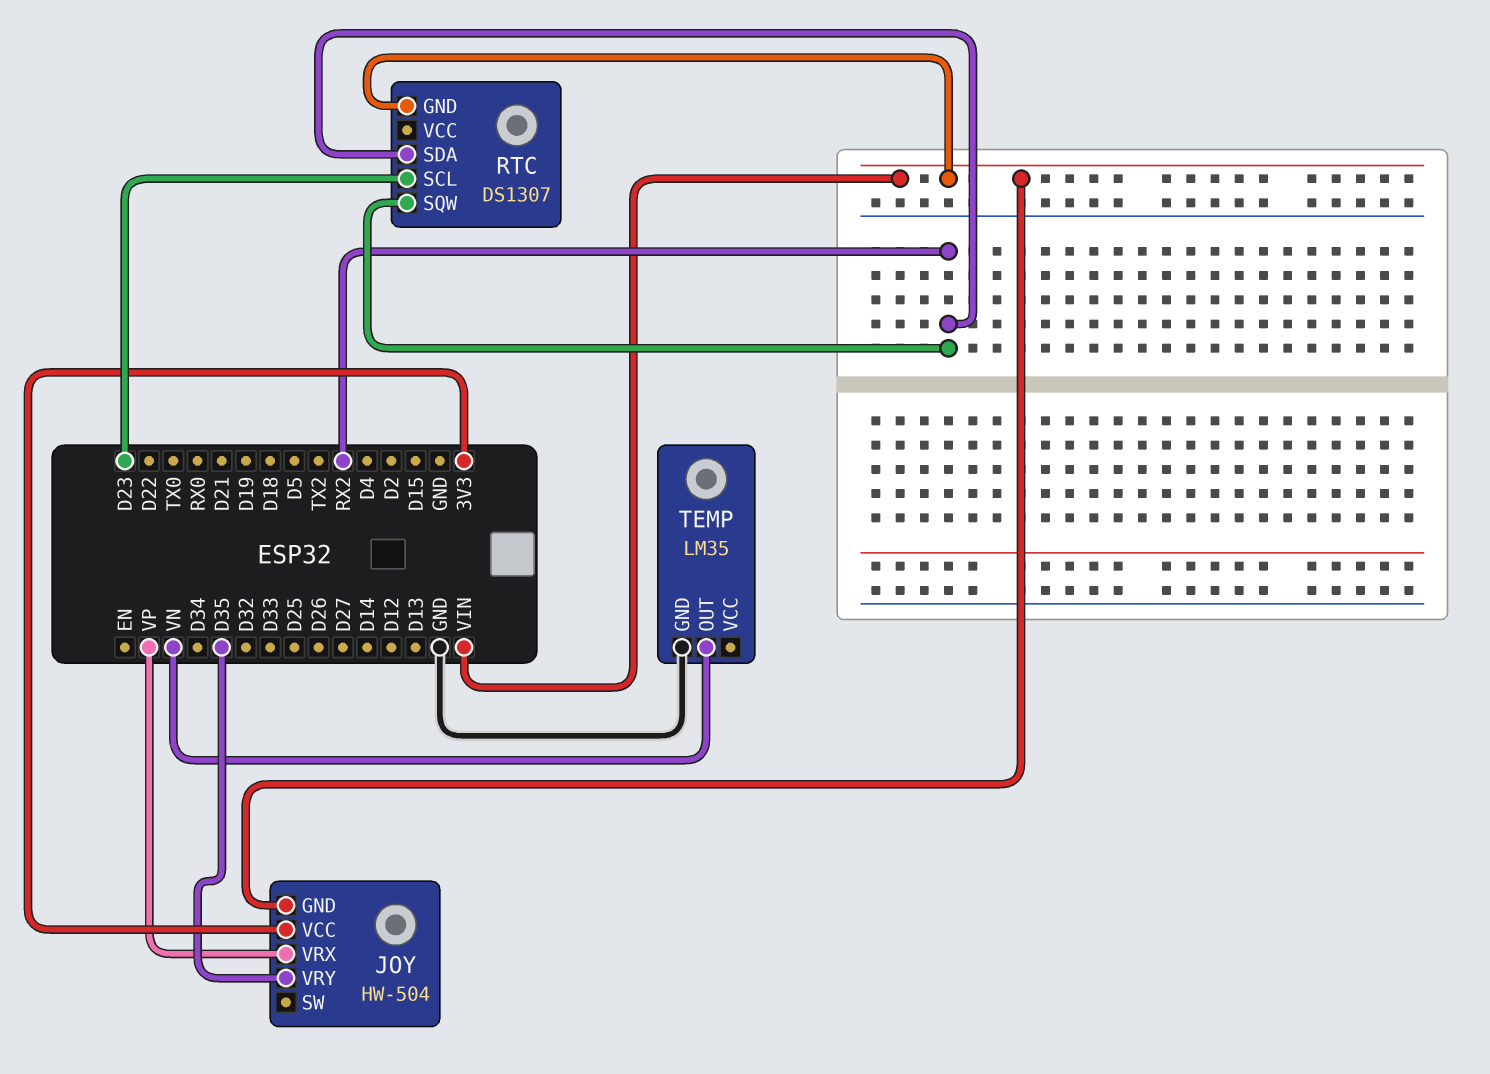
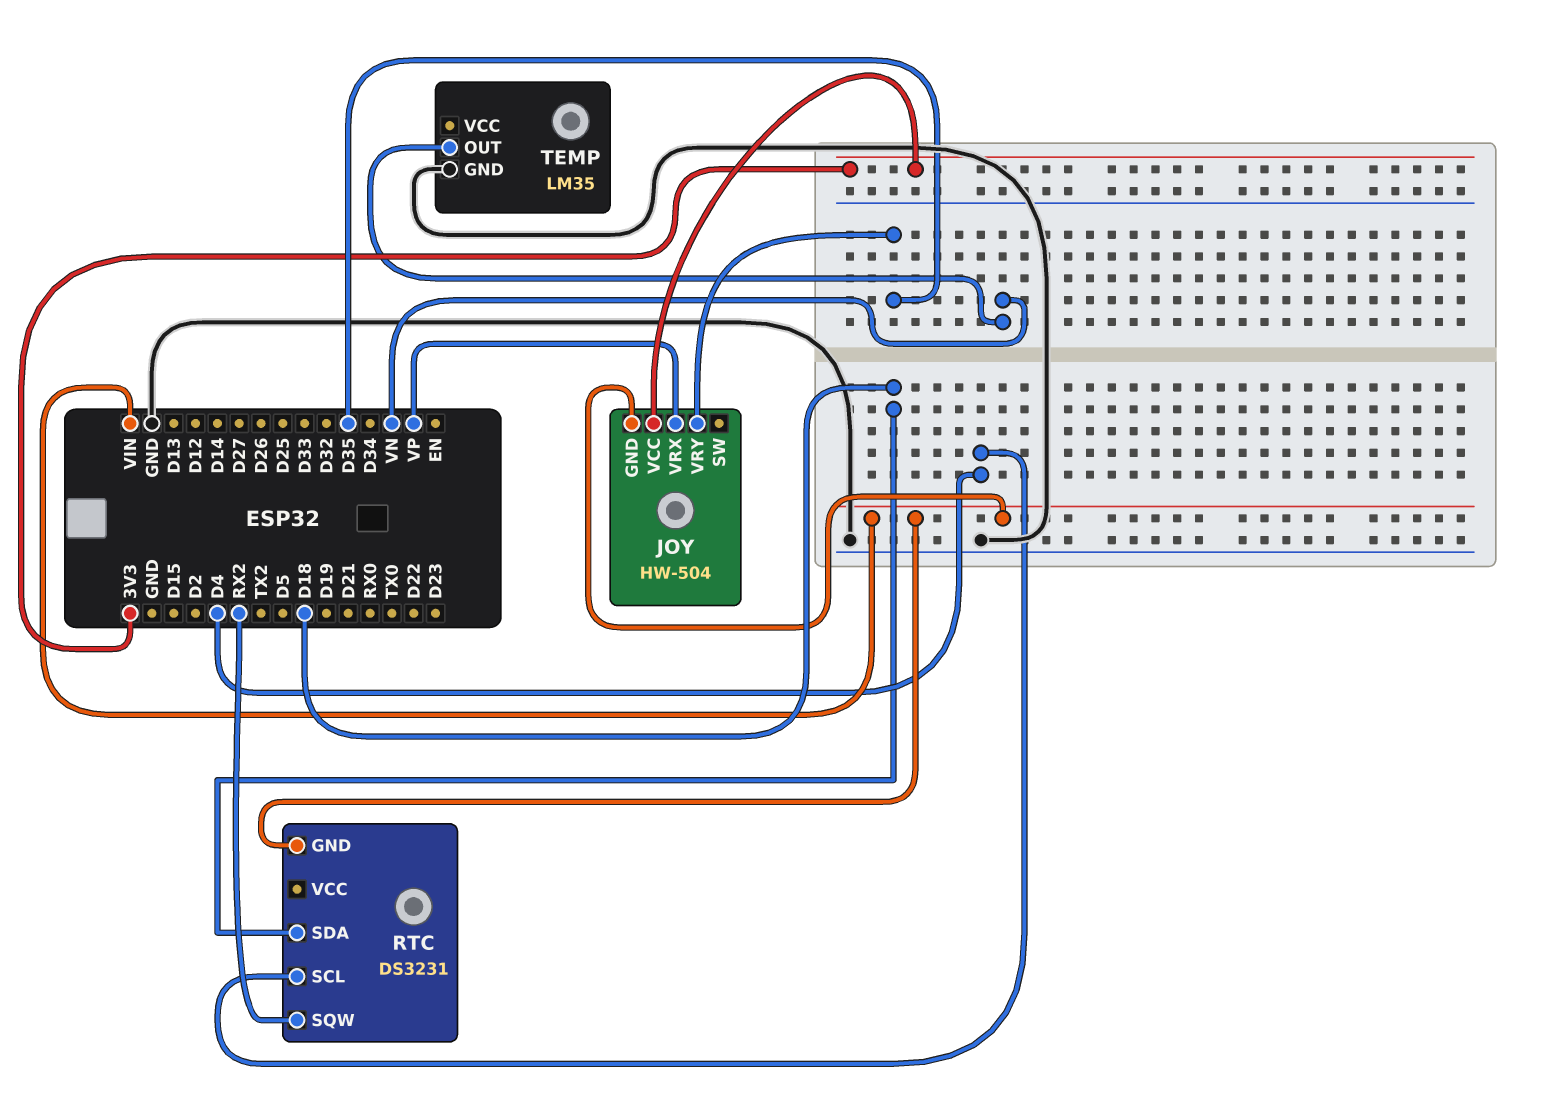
RTC: DS1307 -> DS3231
RTC pin SCL: D23 -> D4
RTC pin SDA: RX2 -> D18

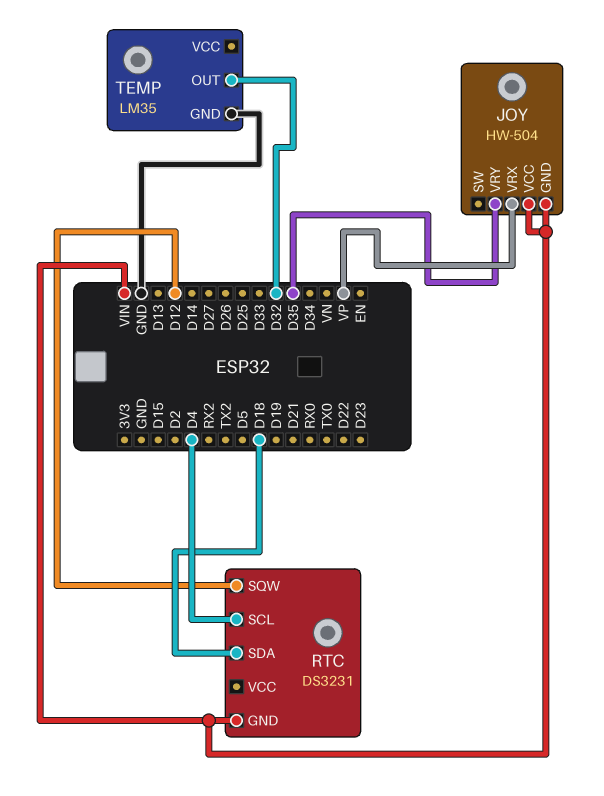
JOY pin VCC: 3V3 -> VIN
RTC pin SQW: RX2 -> D12
TEMP pin OUT: VN -> D32

